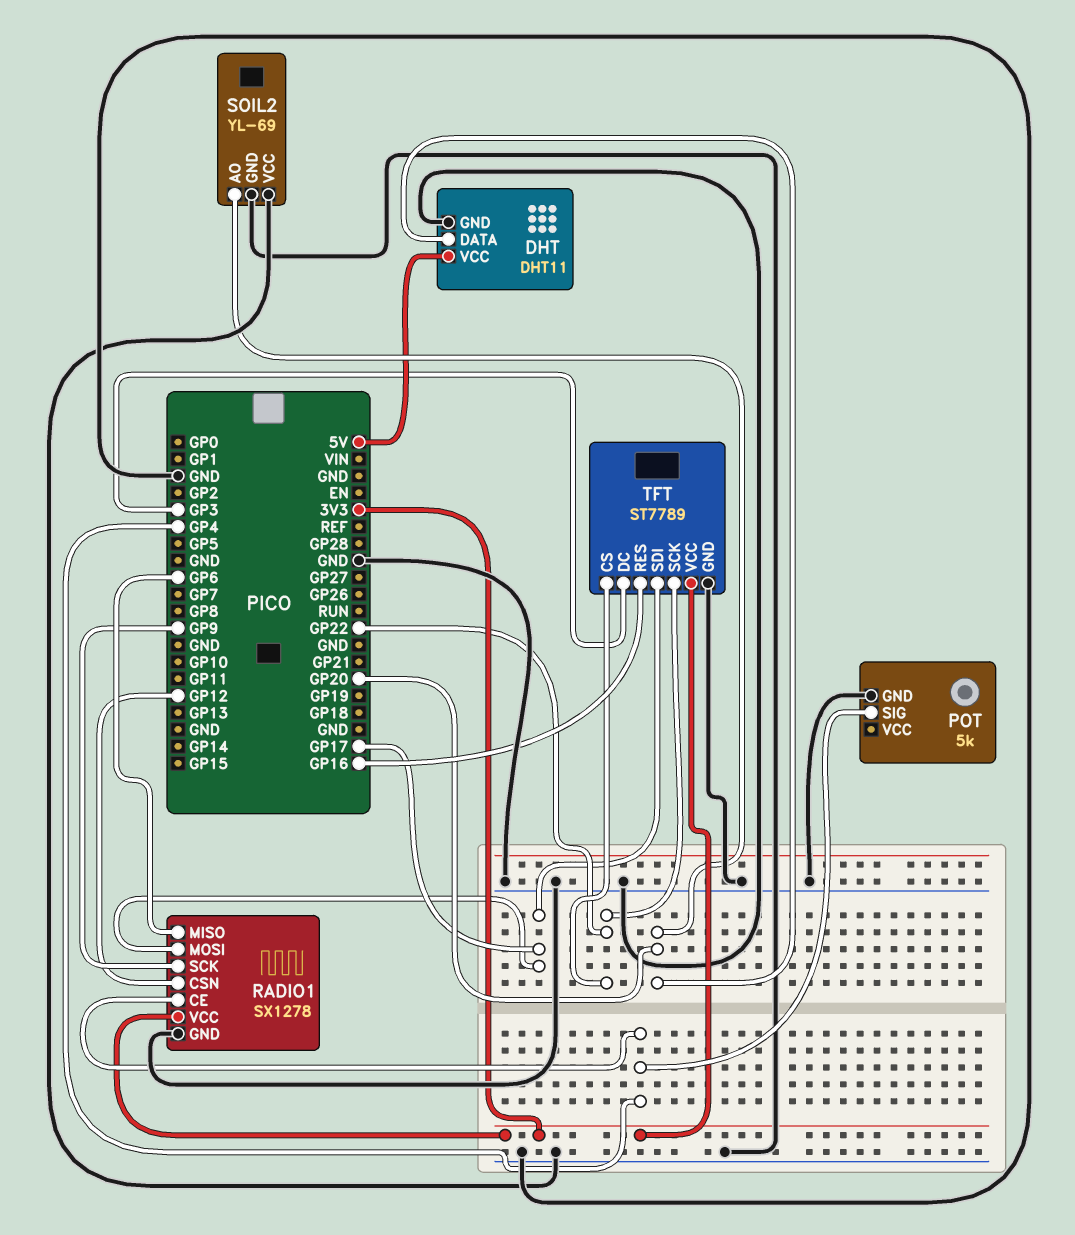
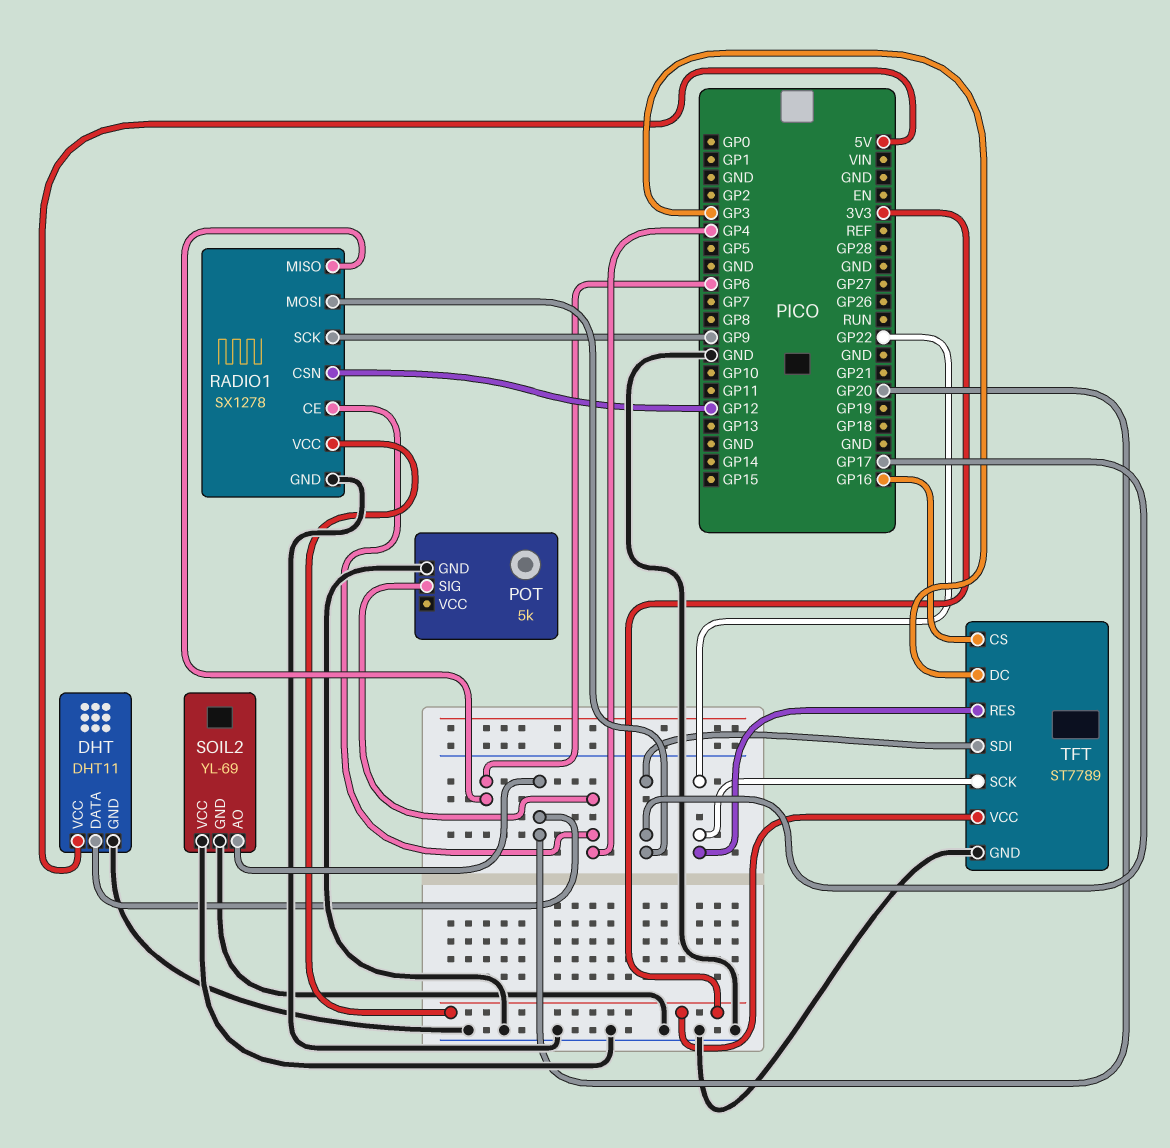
TFT pin CS: GP22 -> GP16
TFT pin RES: GP16 -> GP22

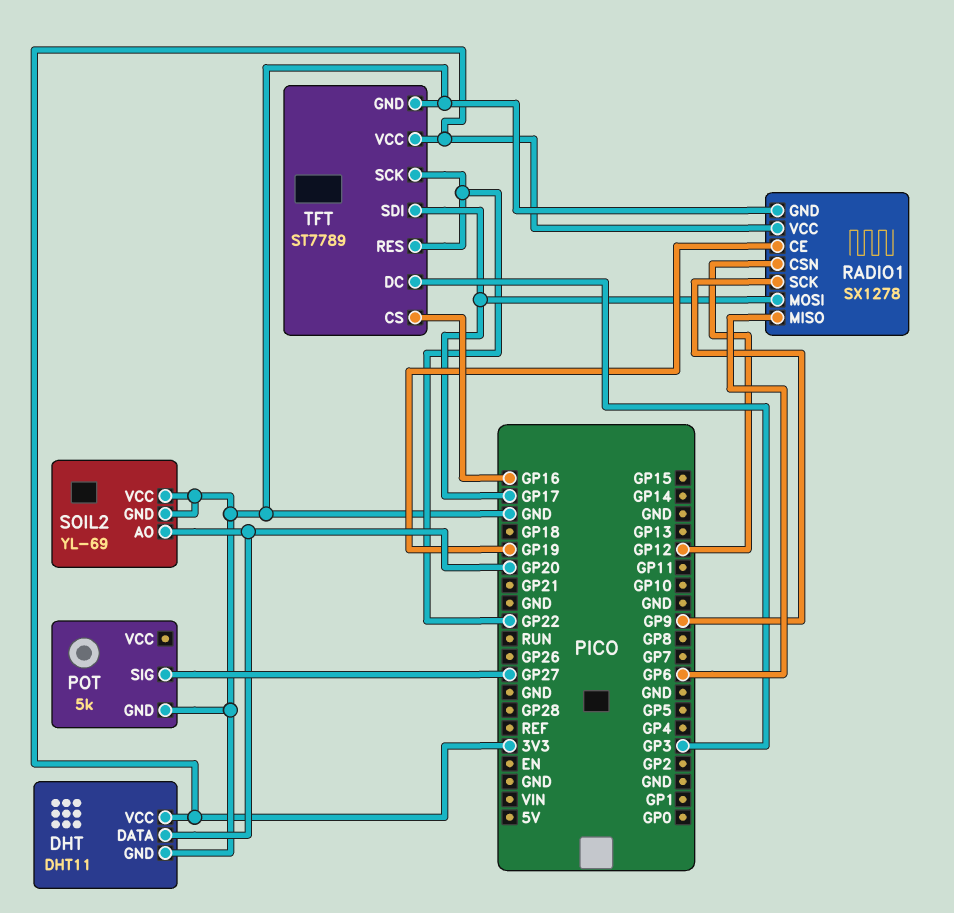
DHT pin VCC: 5V -> 3V3
POT pin SIG: GP4 -> GP27
RADIO1 pin CE: GP4 -> GP19

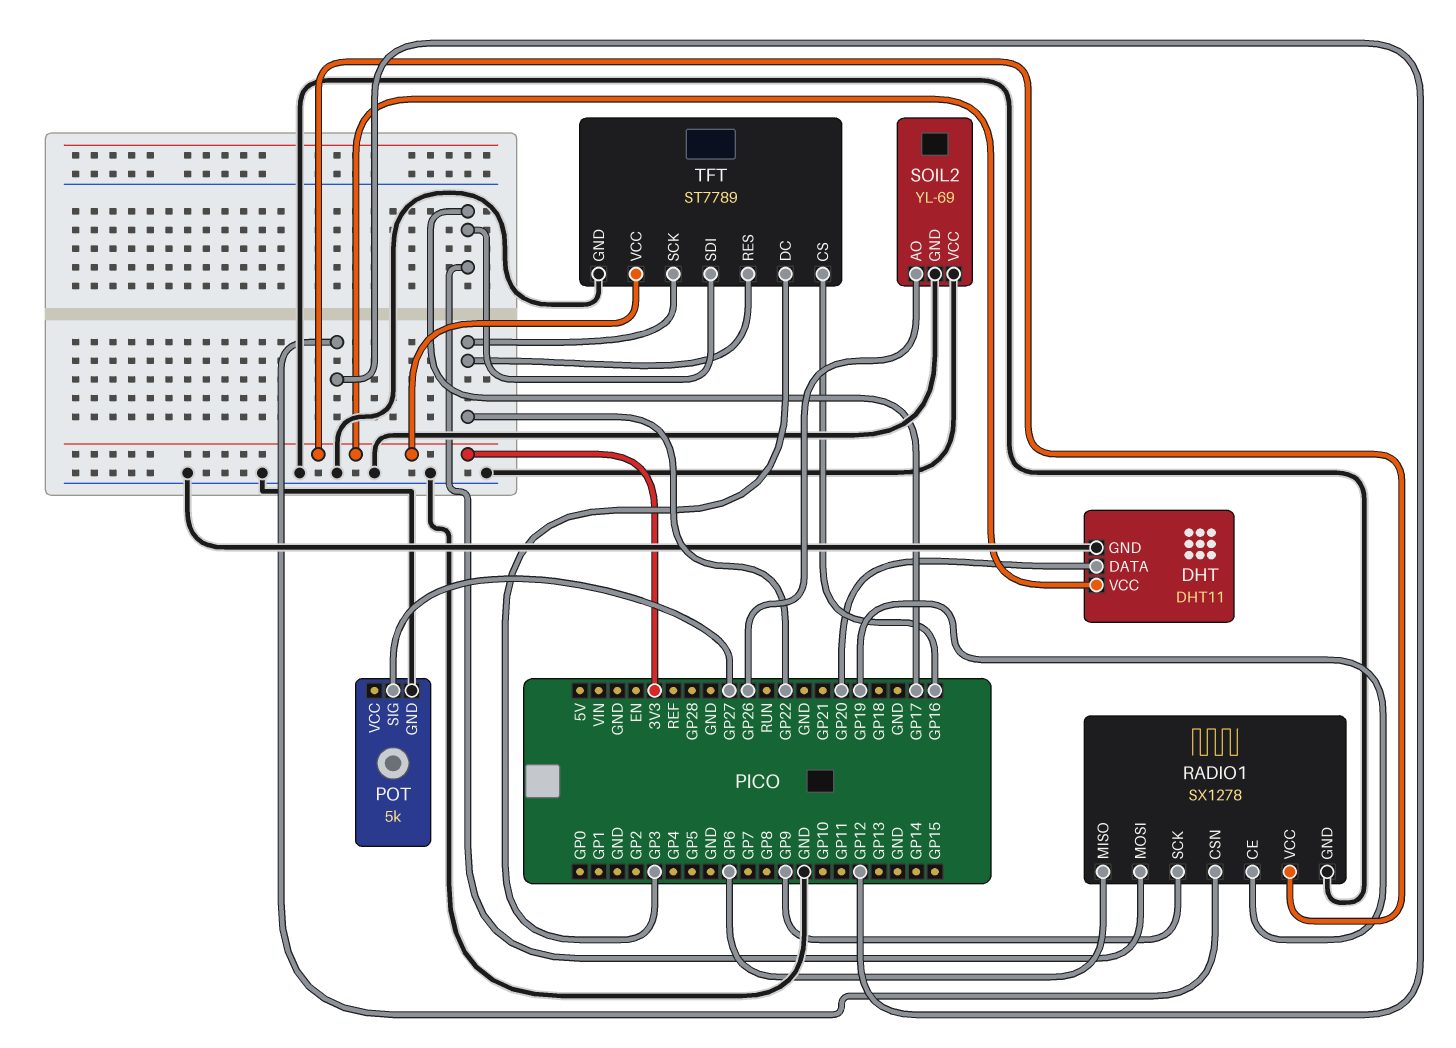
SOIL2 pin AO: GP20 -> GP26

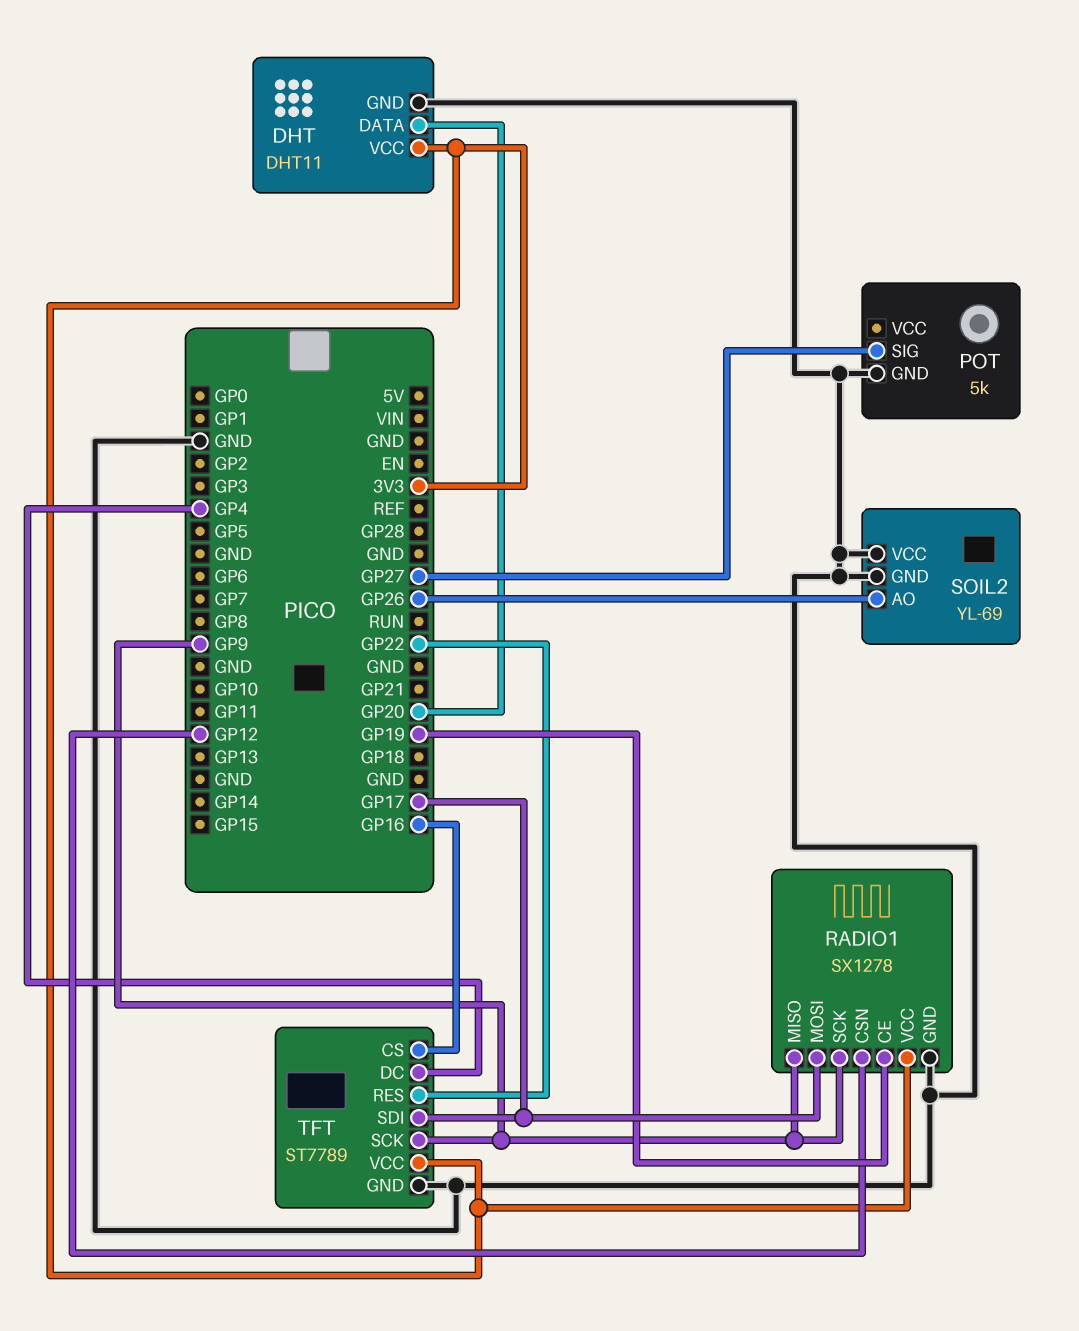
RADIO1 pin MISO: GP6 -> GP9
TFT pin DC: GP3 -> GP4
TFT pin SCK: GP22 -> GP9

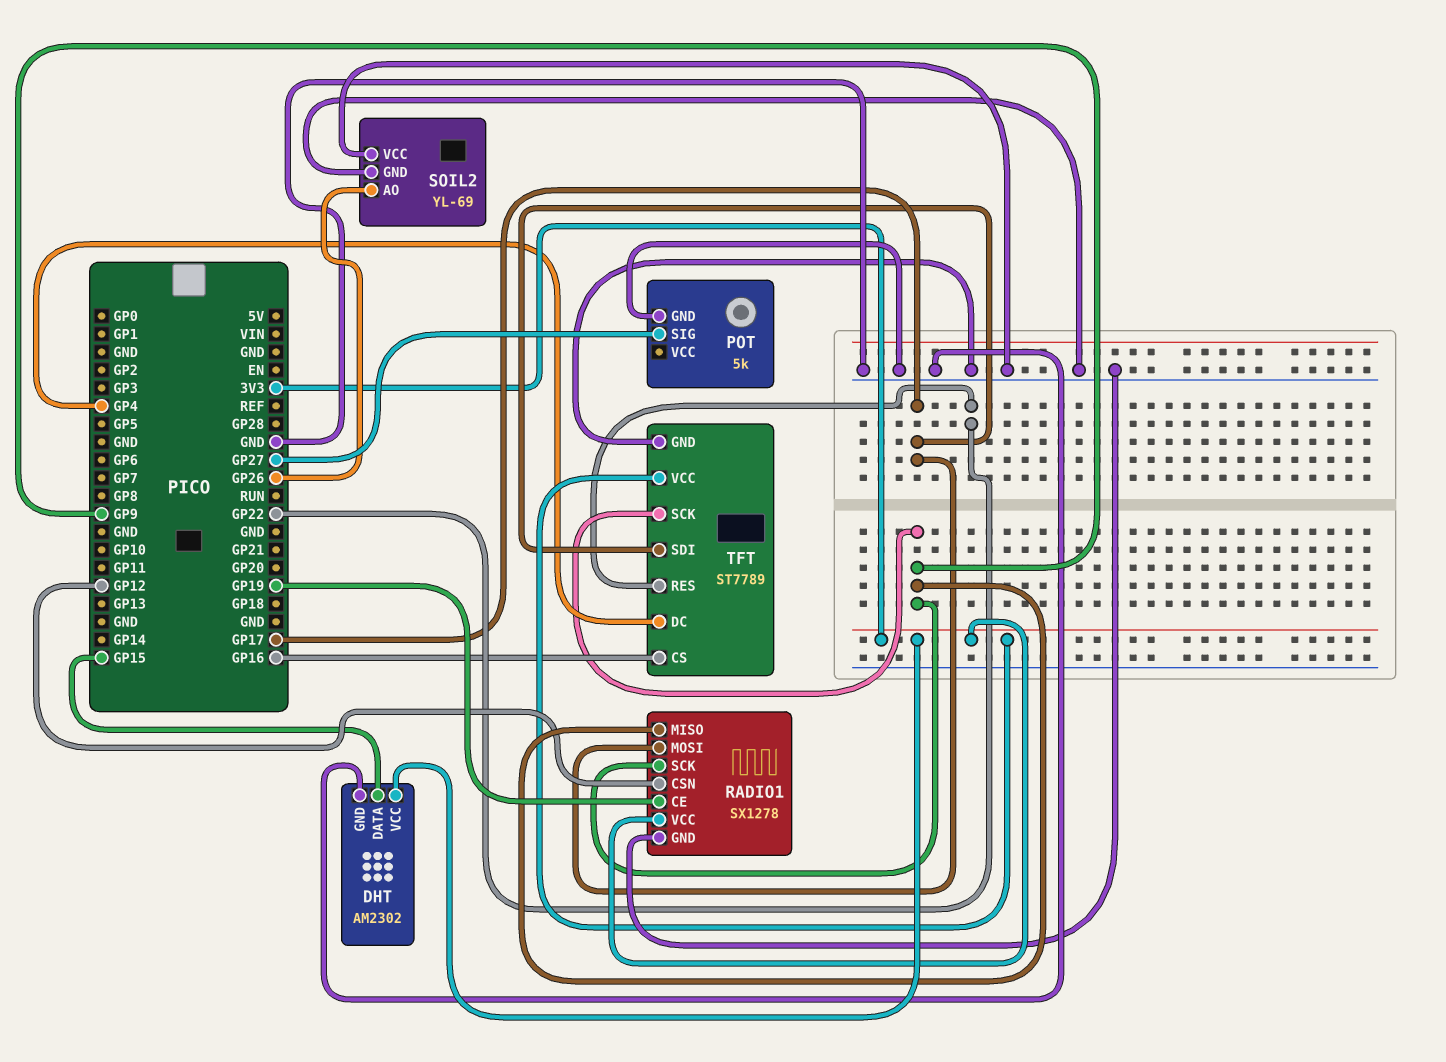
DHT: DHT11 -> AM2302
DHT pin DATA: GP20 -> GP15

